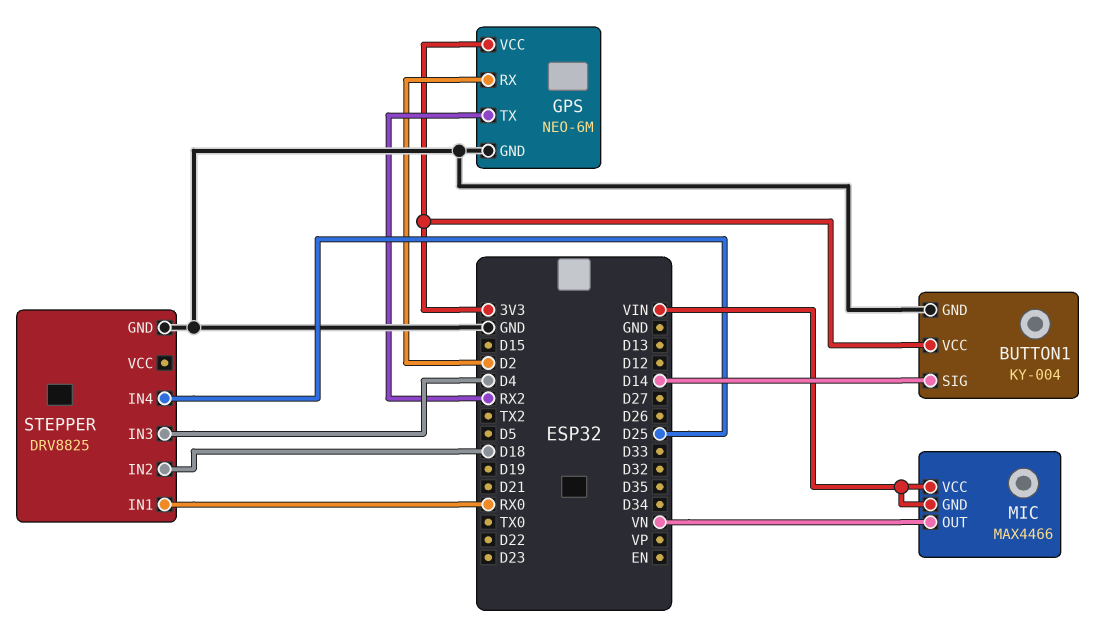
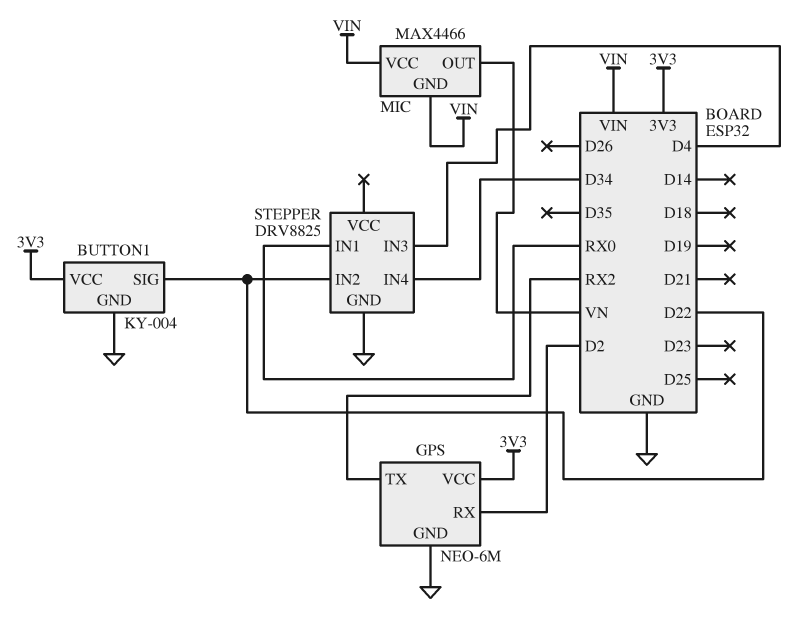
BUTTON1 pin SIG: D14 -> D22
STEPPER pin IN2: D18 -> D22
STEPPER pin IN4: D25 -> D34

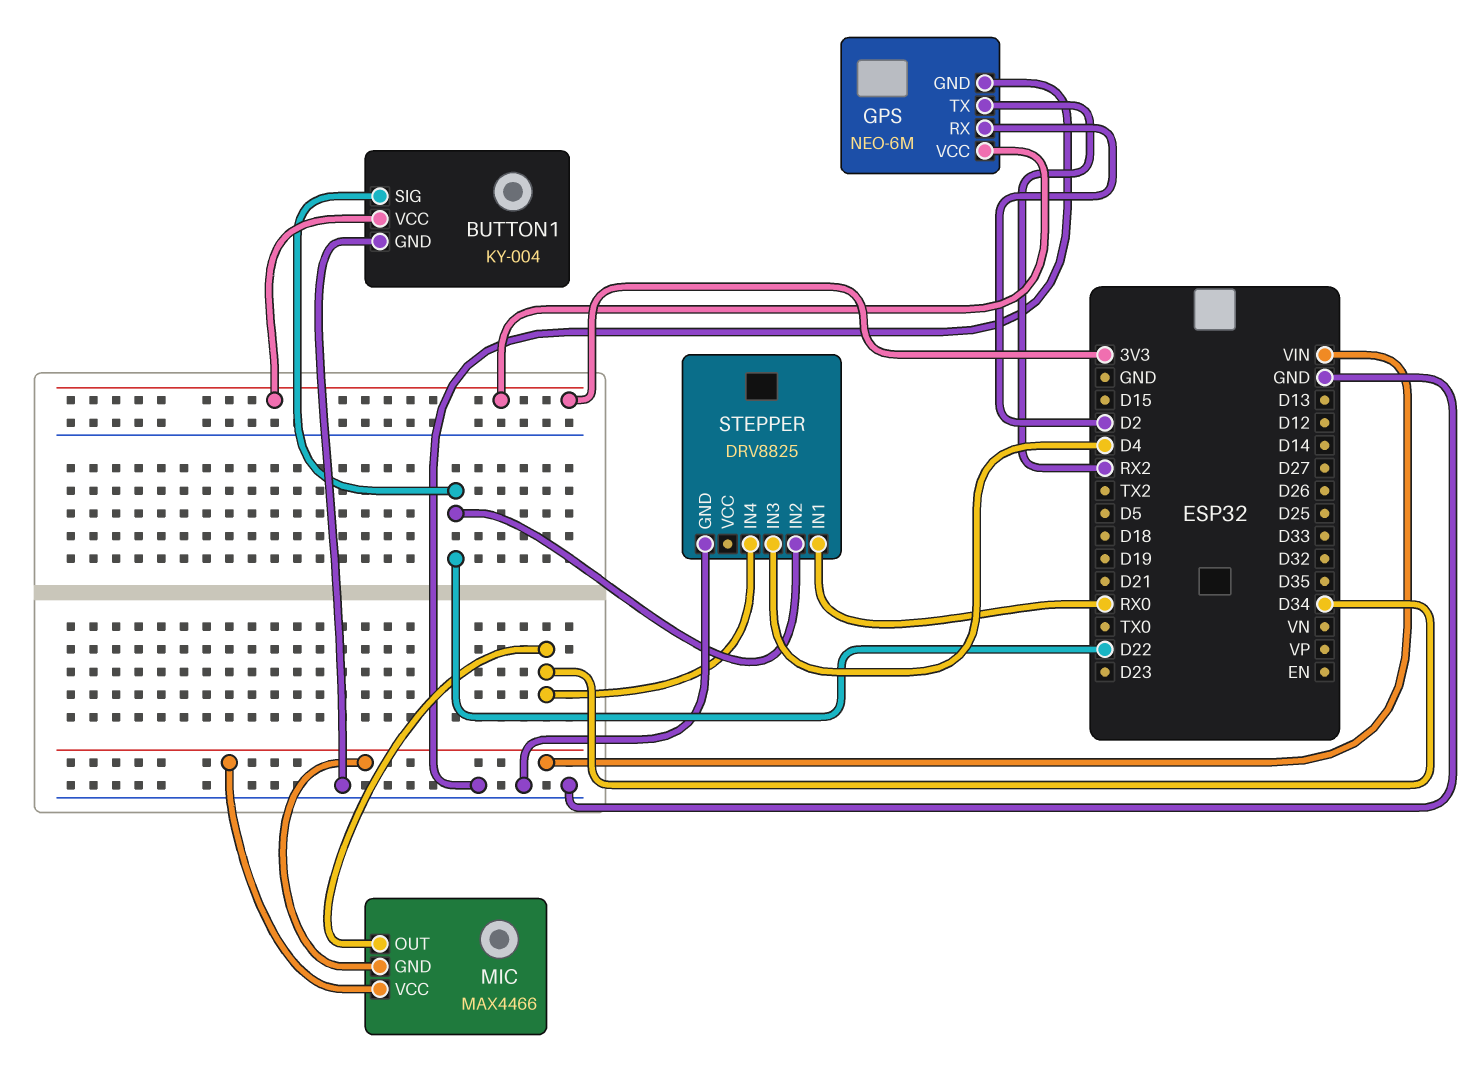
MIC pin OUT: VN -> D34

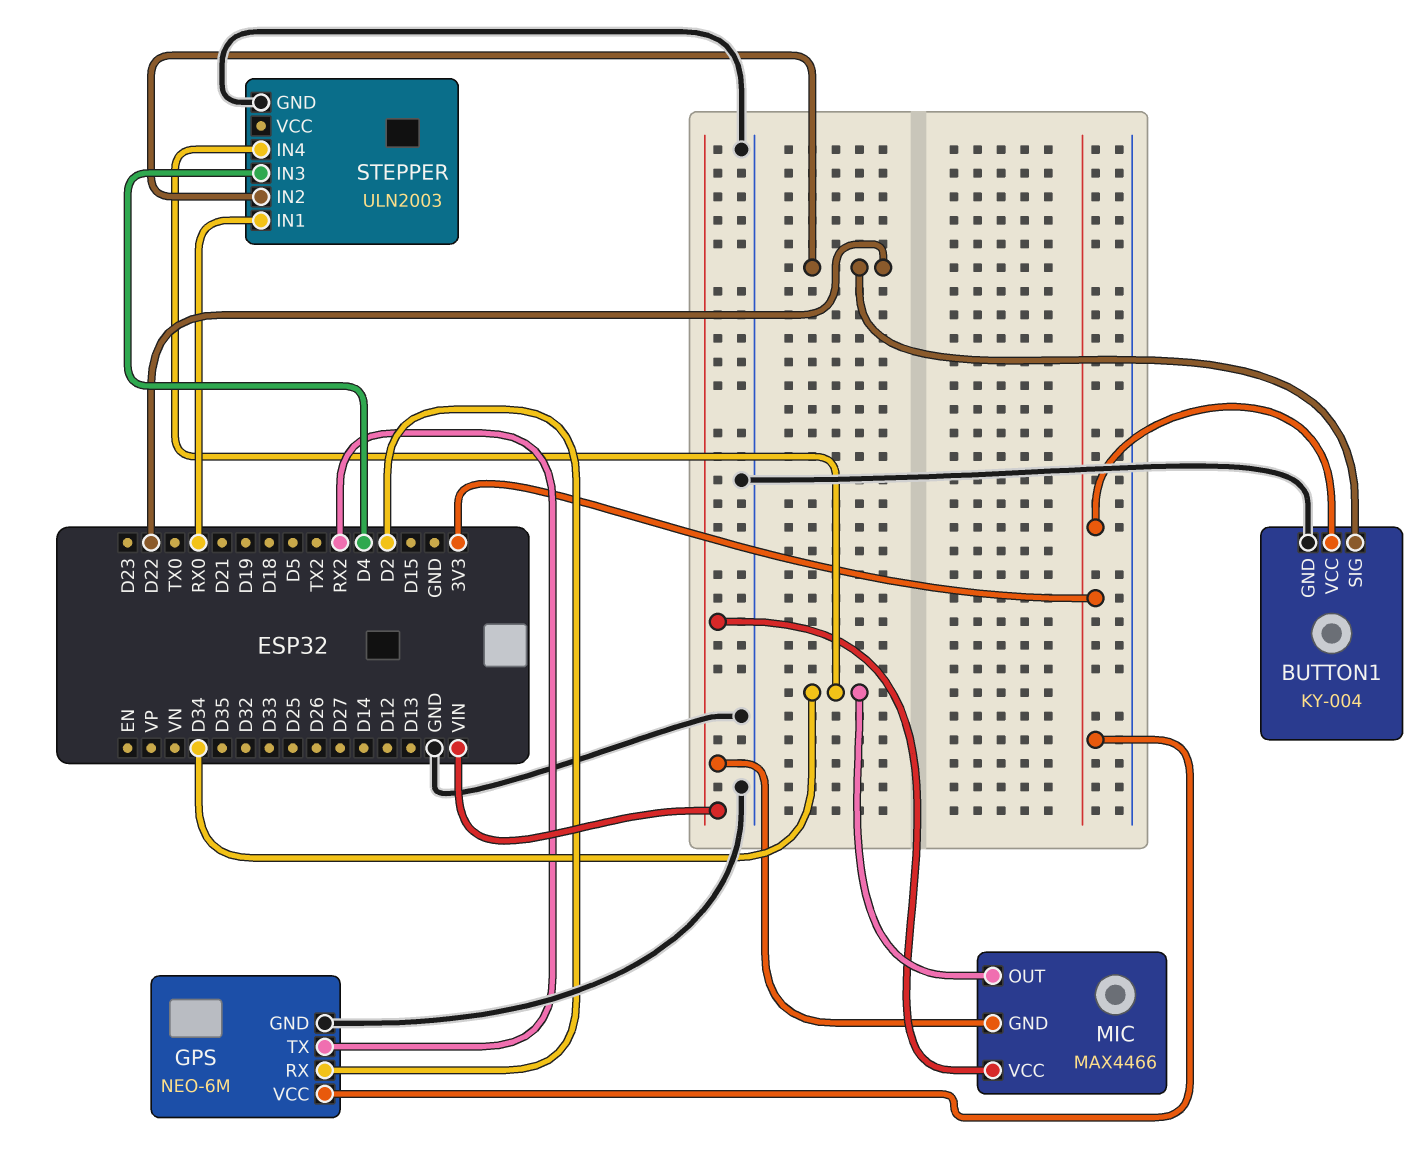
STEPPER: DRV8825 -> ULN2003

